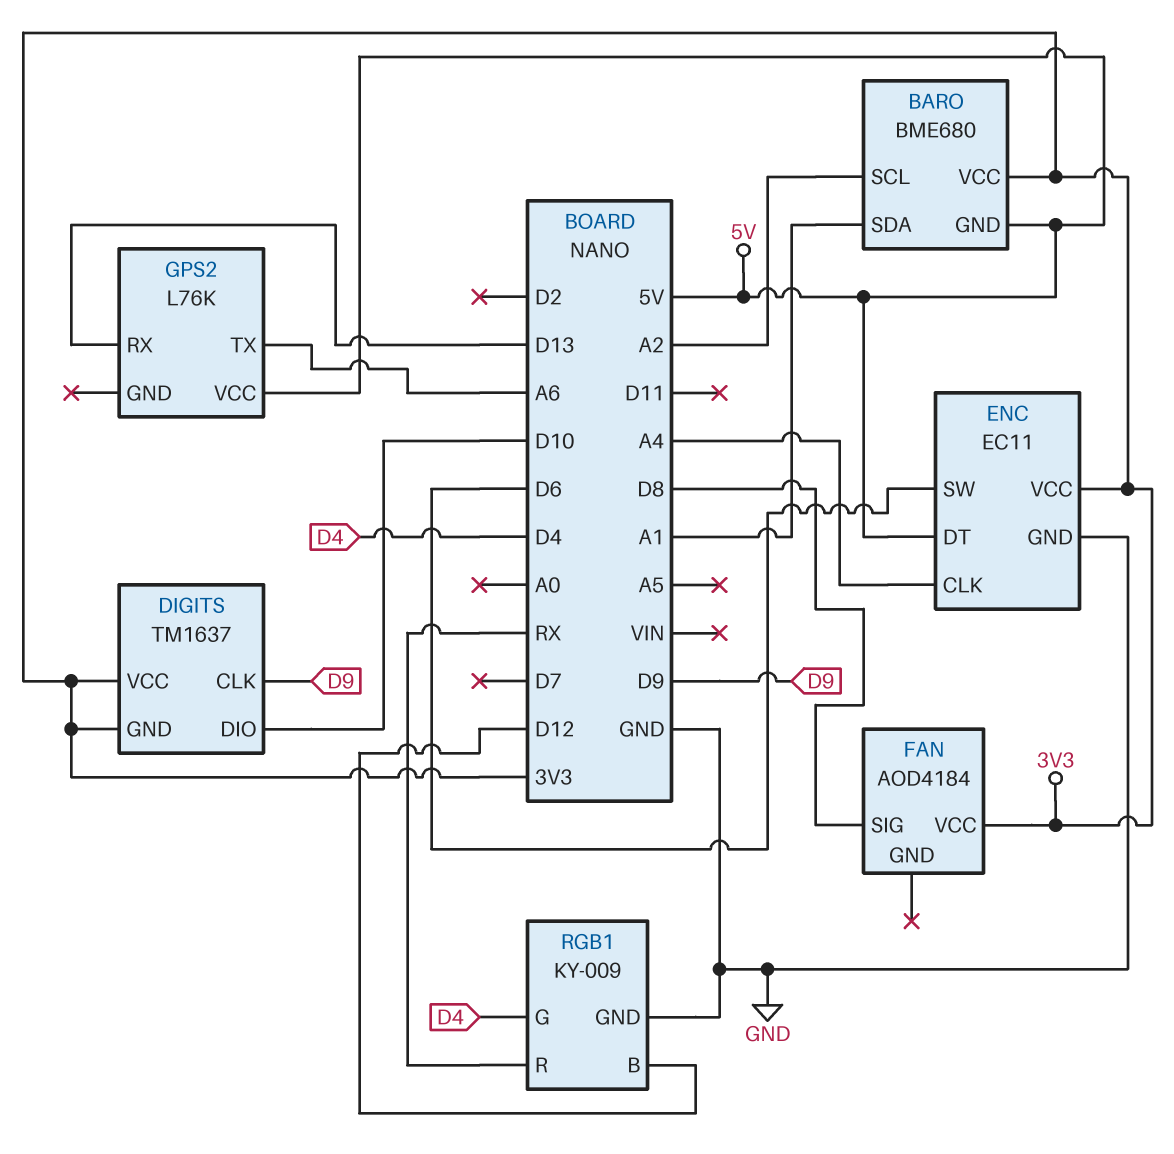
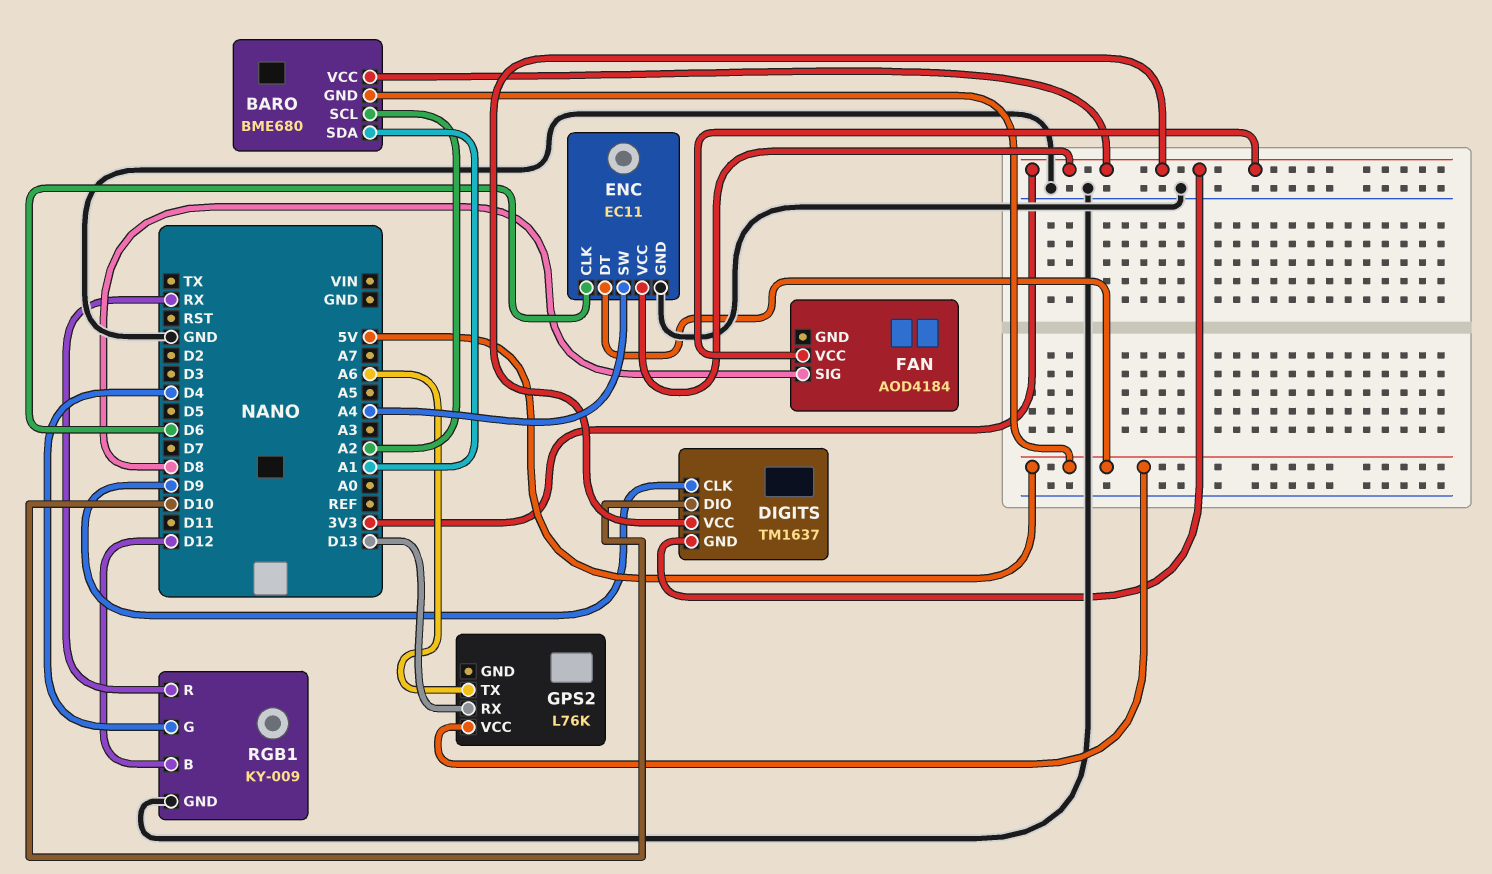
ENC pin CLK: A4 -> D6
ENC pin SW: D6 -> A4

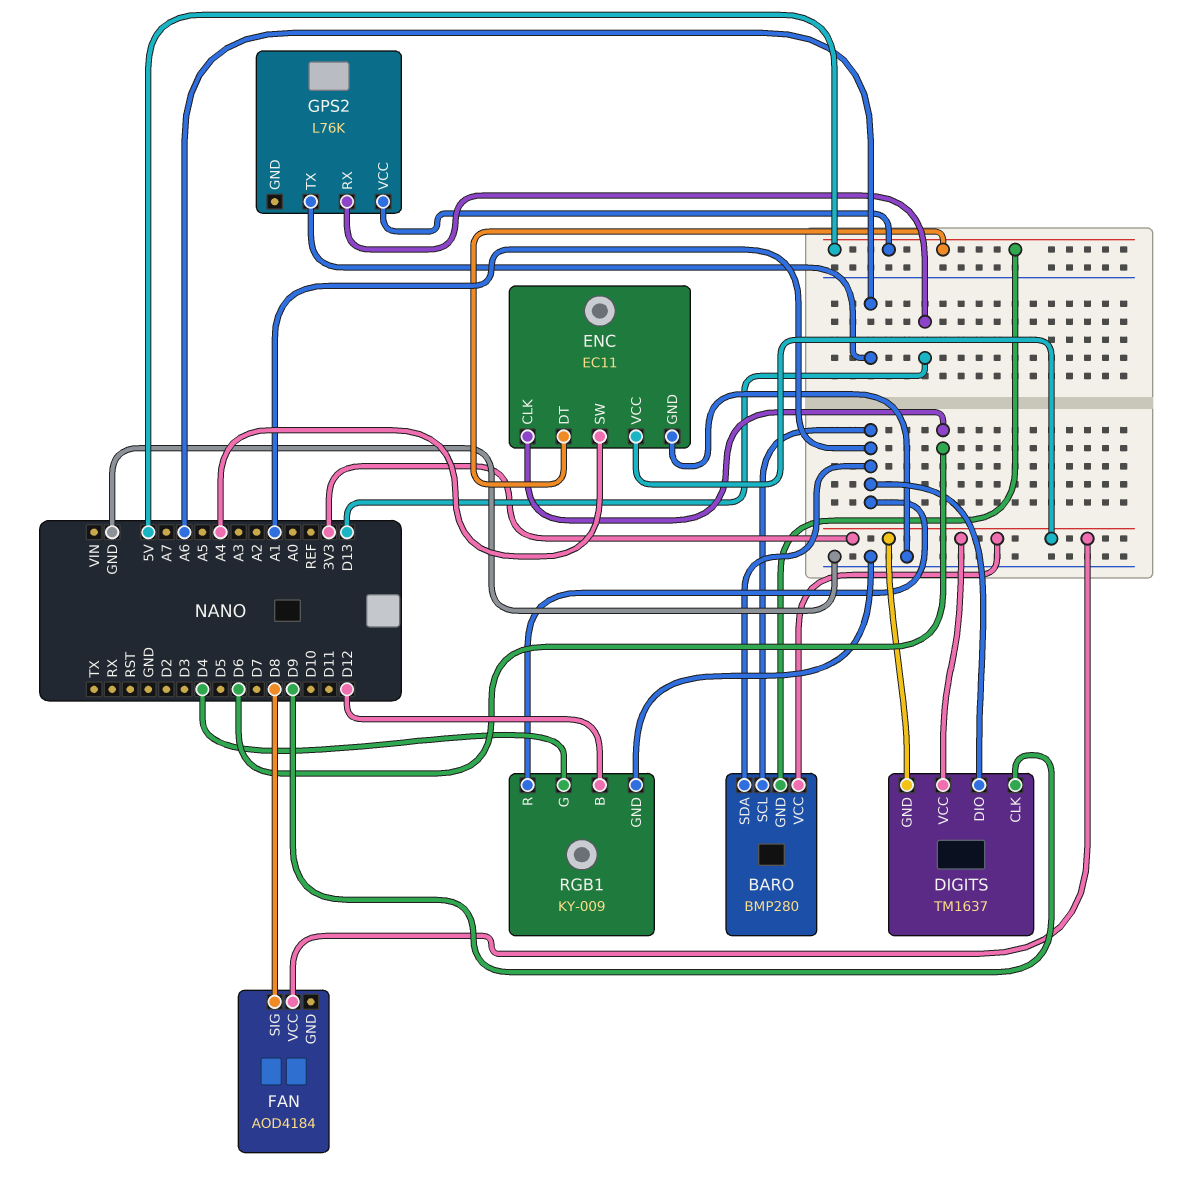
BARO: BME680 -> BMP280
BARO pin SCL: A2 -> A1
DIGITS pin DIO: D10 -> A1
RGB1 pin R: RX -> A1

